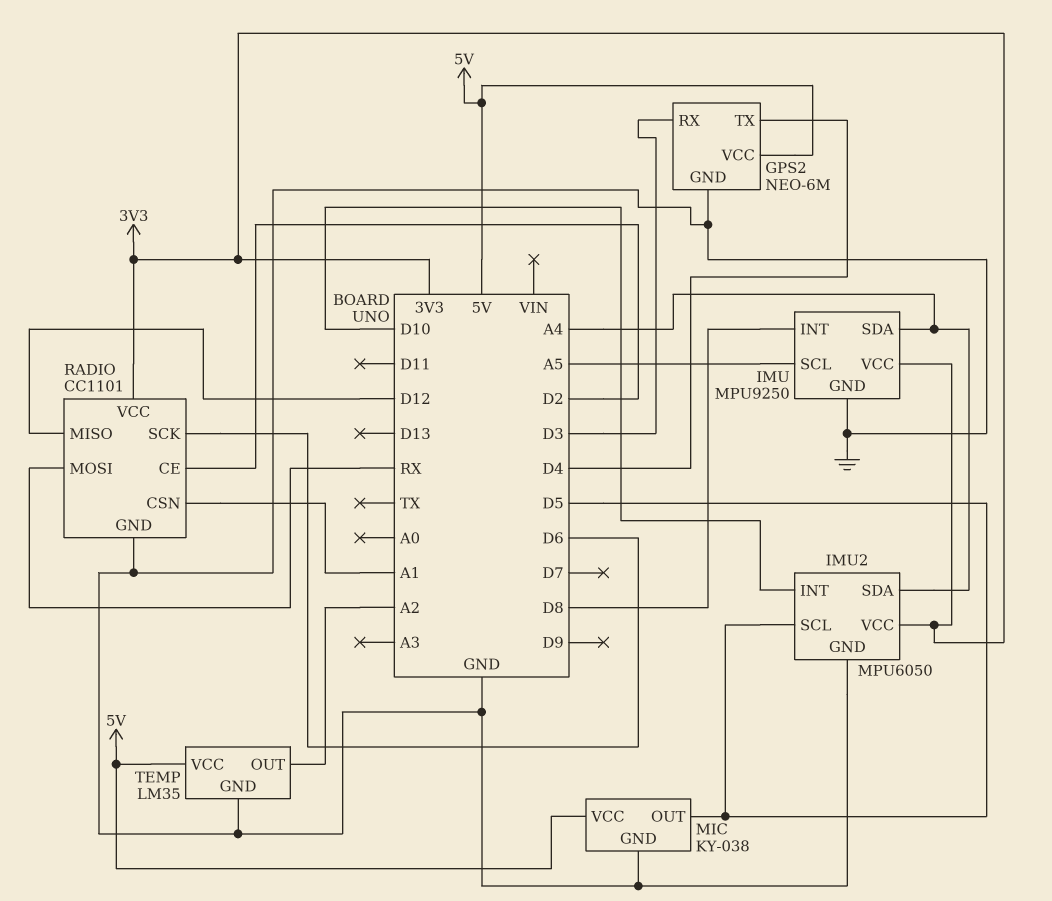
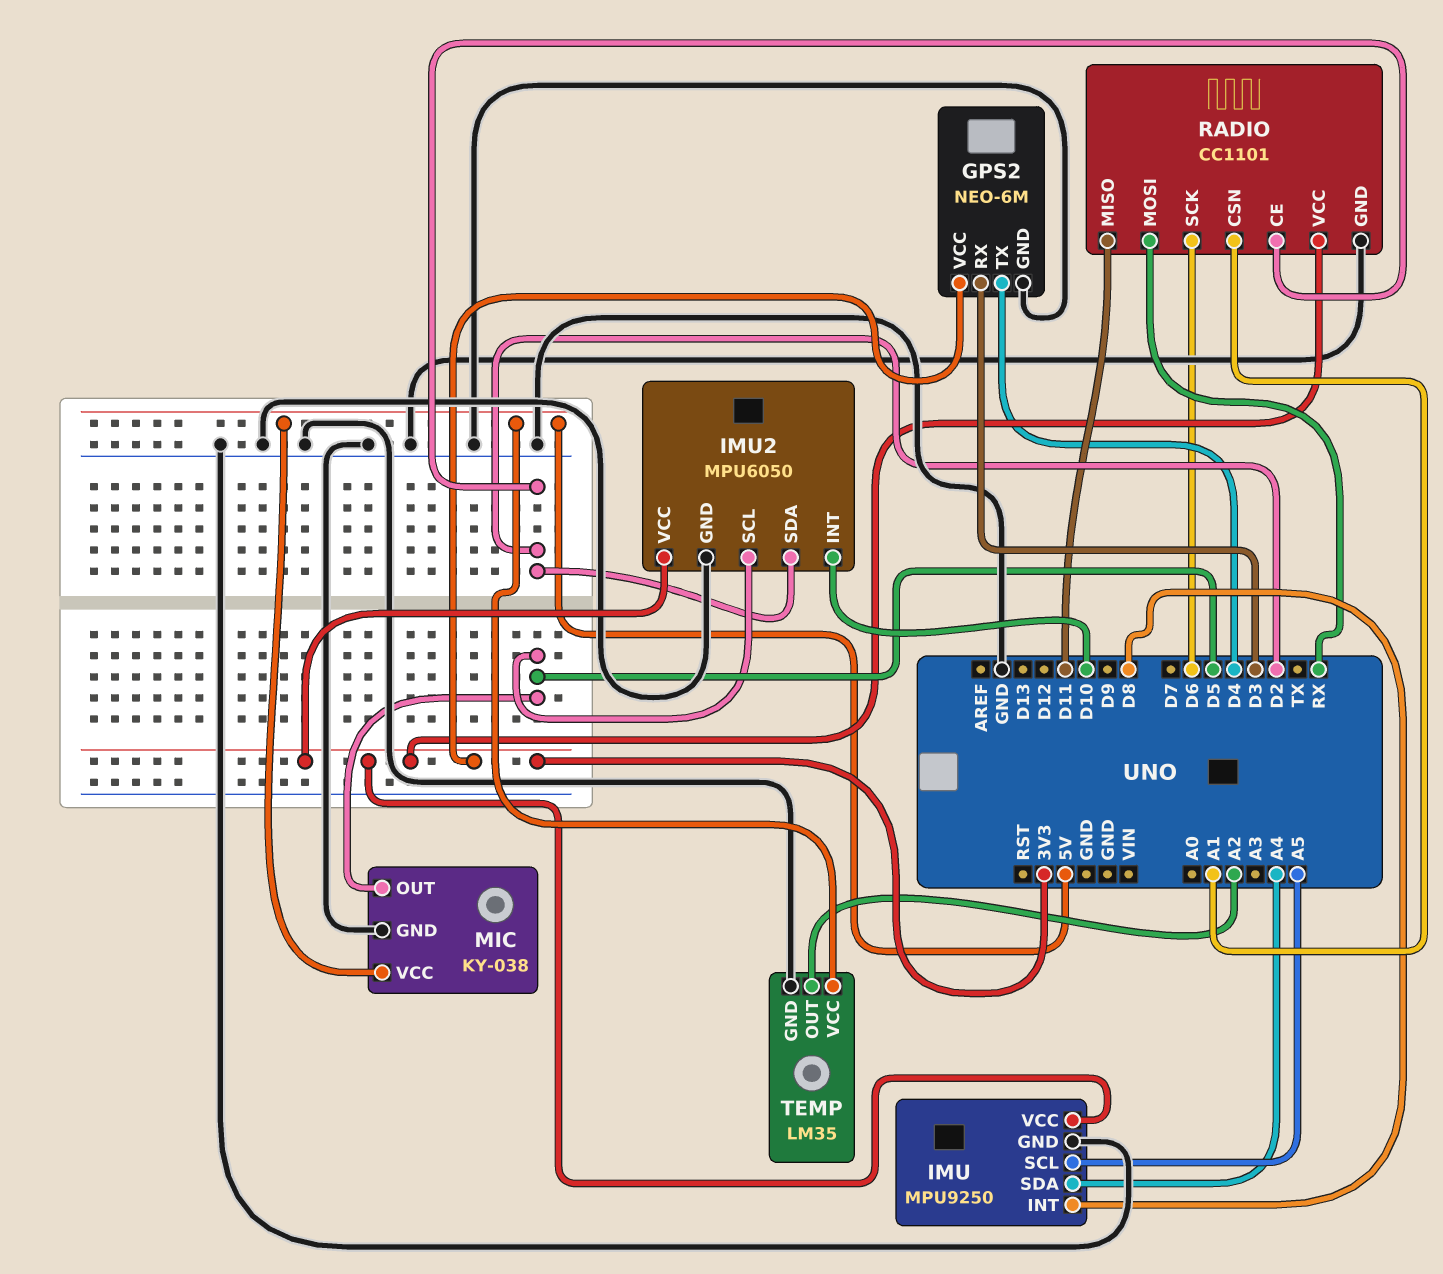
GPS2 pin VCC: 5V -> 3V3
IMU2 pin SDA: A4 -> D2
RADIO pin MISO: D12 -> D11

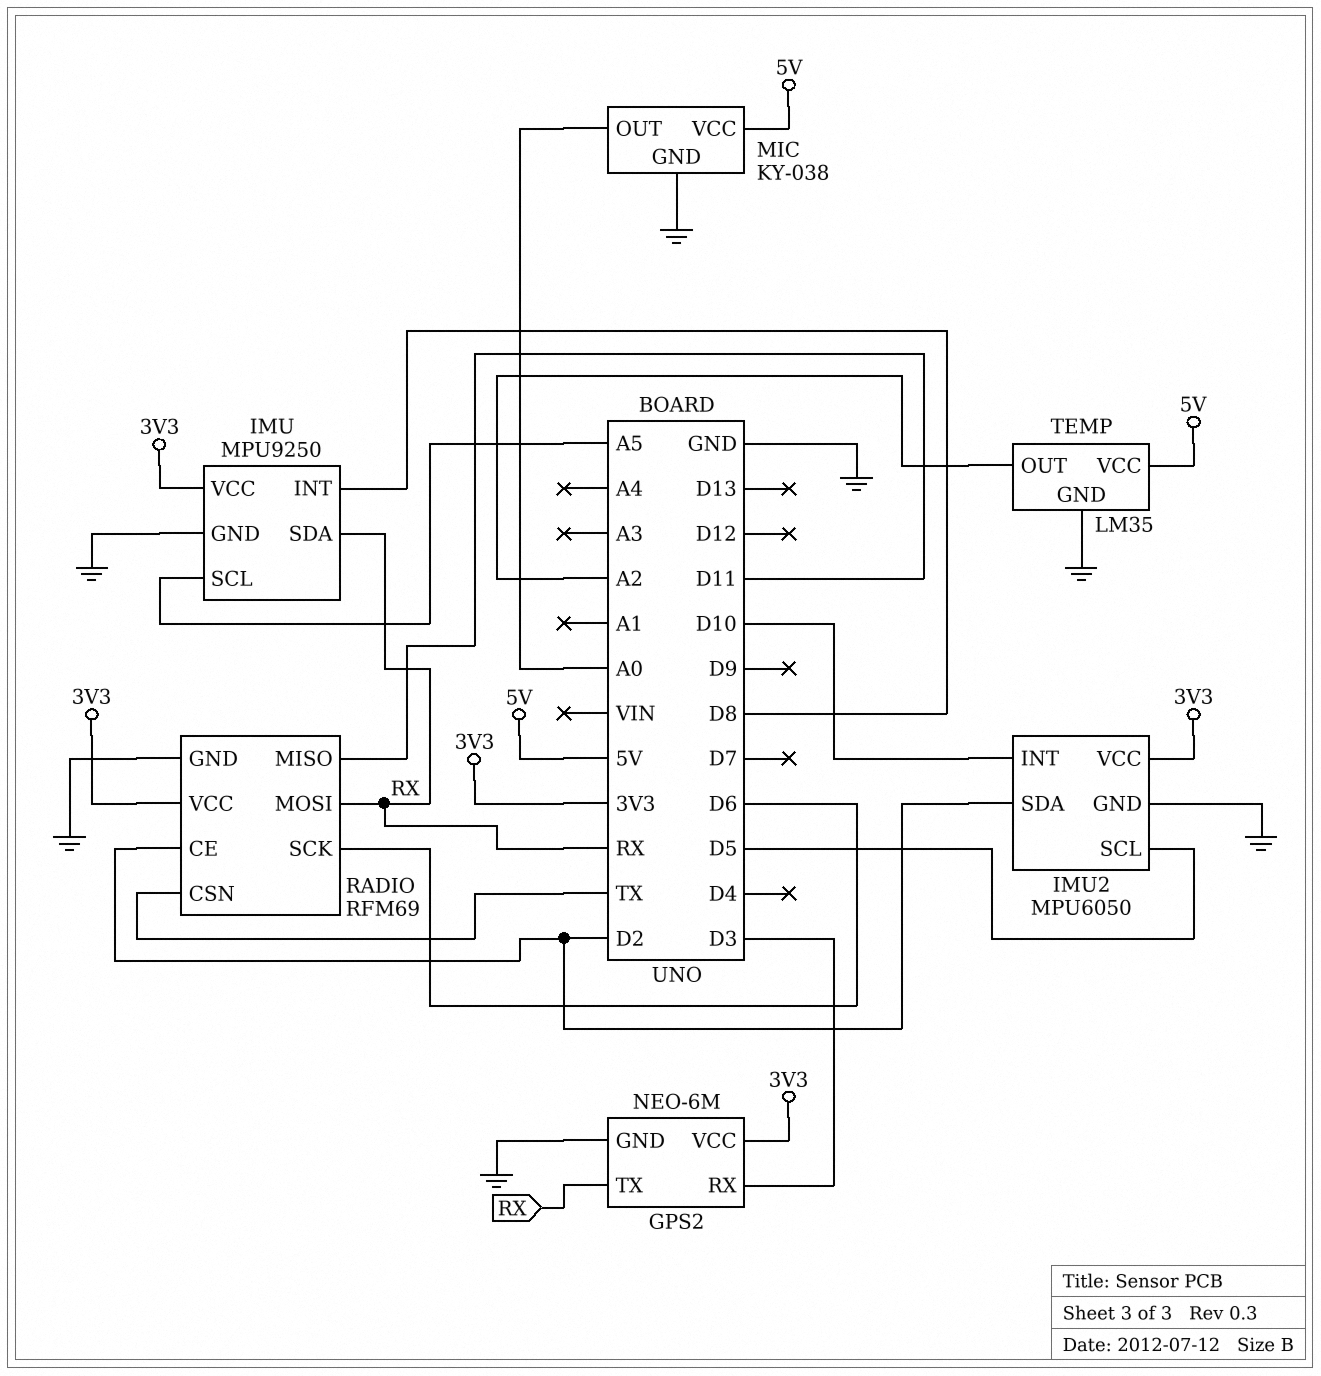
GPS2 pin TX: D4 -> RX
IMU pin SDA: A4 -> RX
MIC pin OUT: D5 -> A0
RADIO: CC1101 -> RFM69
RADIO pin CSN: A1 -> TX

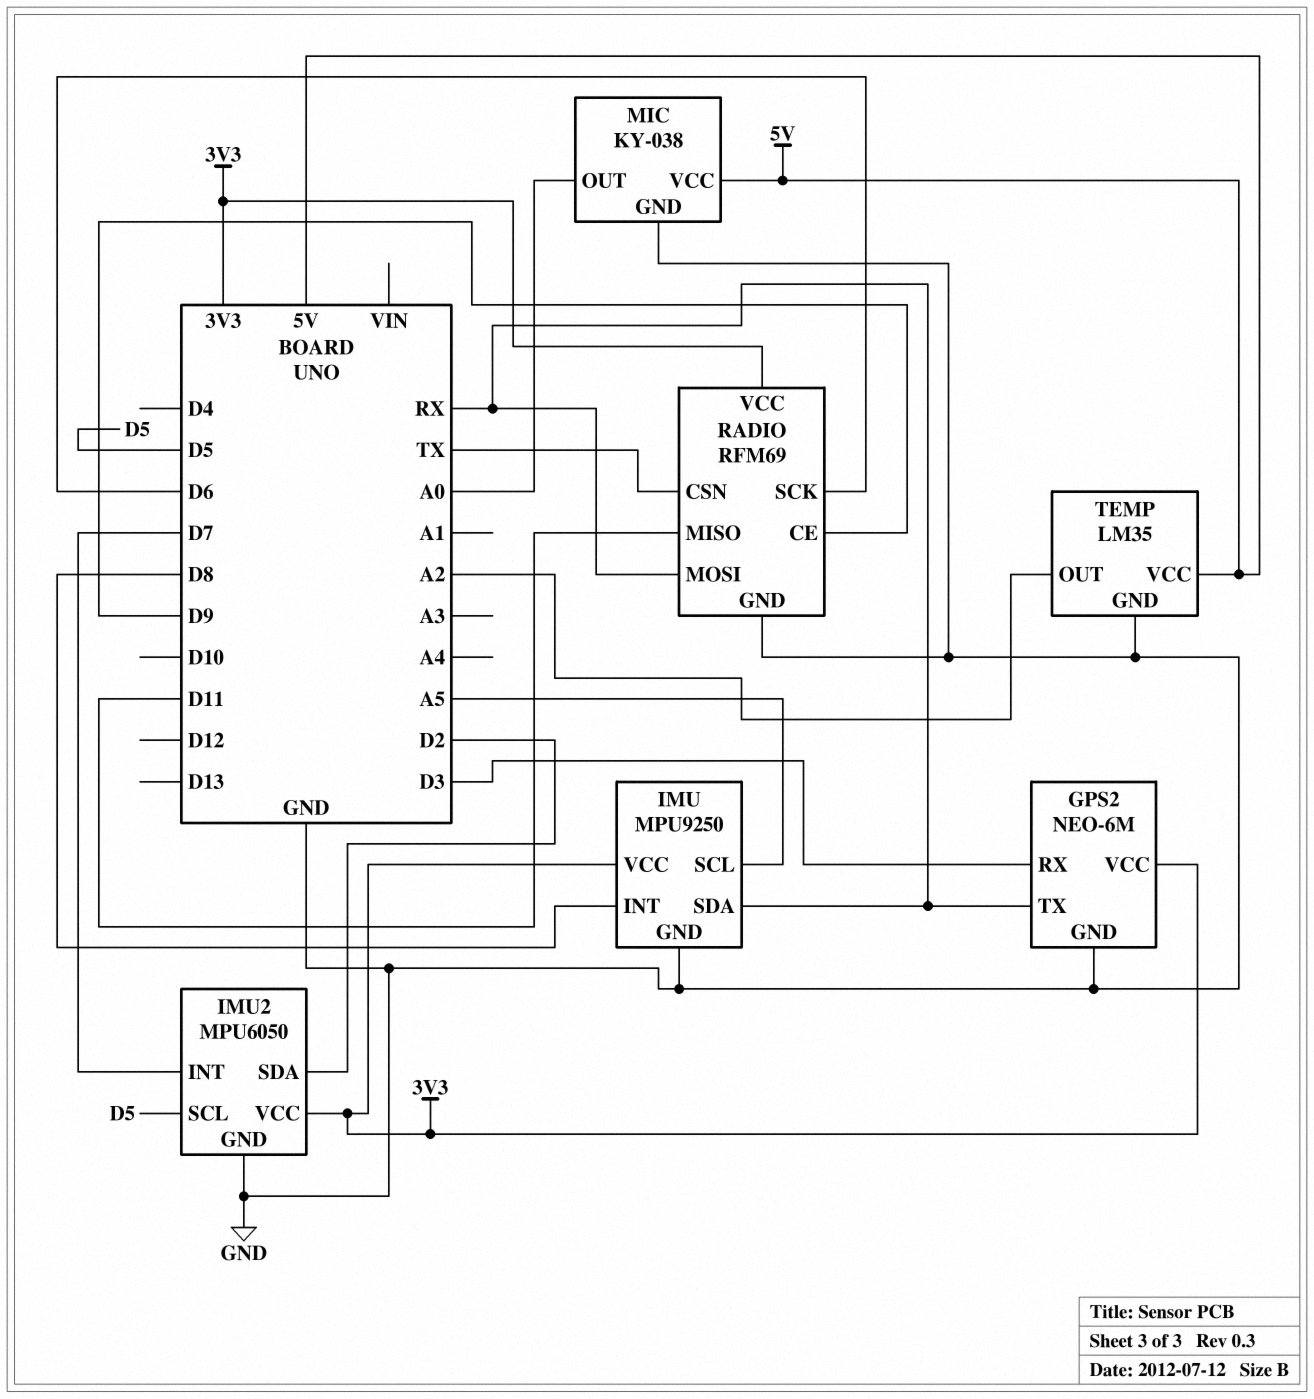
IMU2 pin INT: D10 -> D7
RADIO pin CE: D2 -> D9

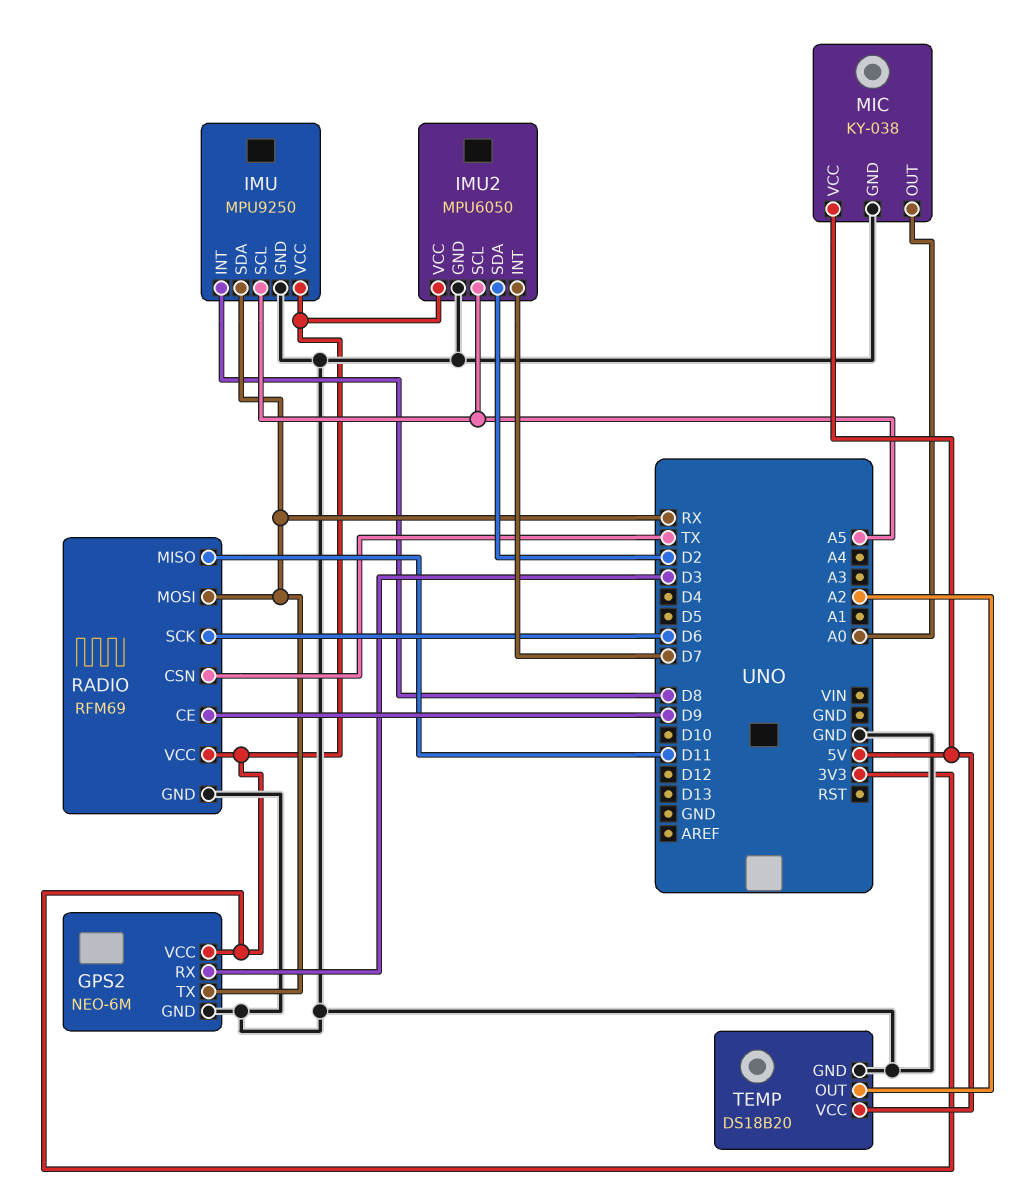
IMU2 pin SCL: D5 -> A5
TEMP: LM35 -> DS18B20

